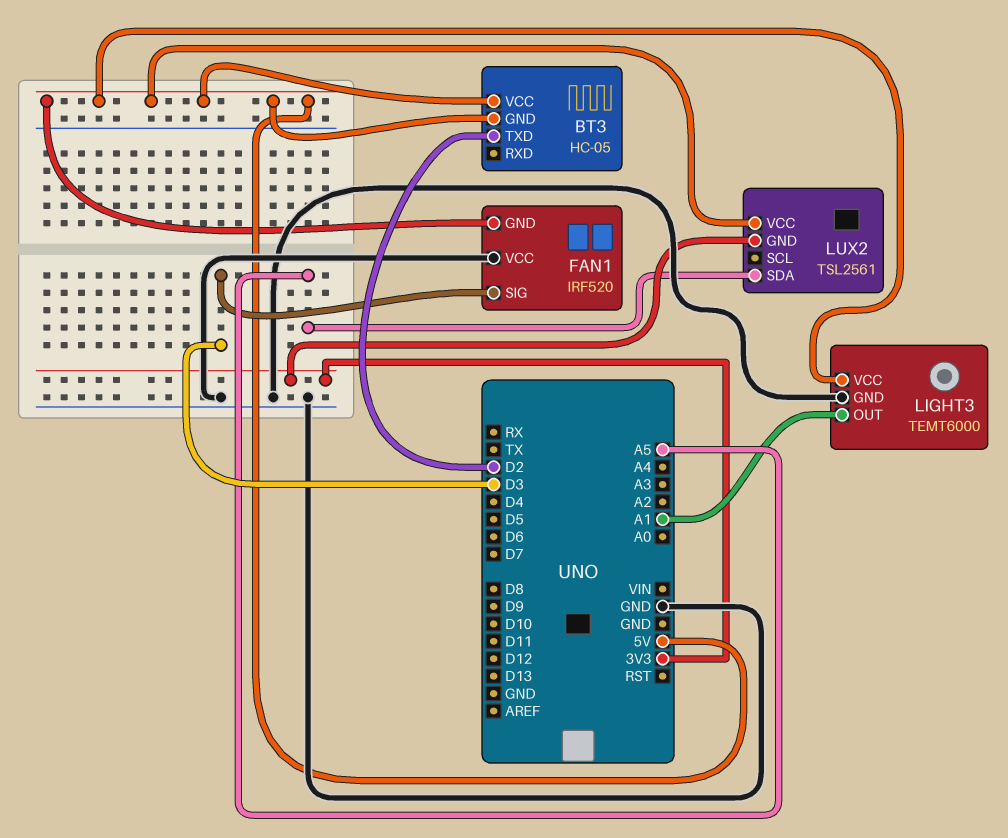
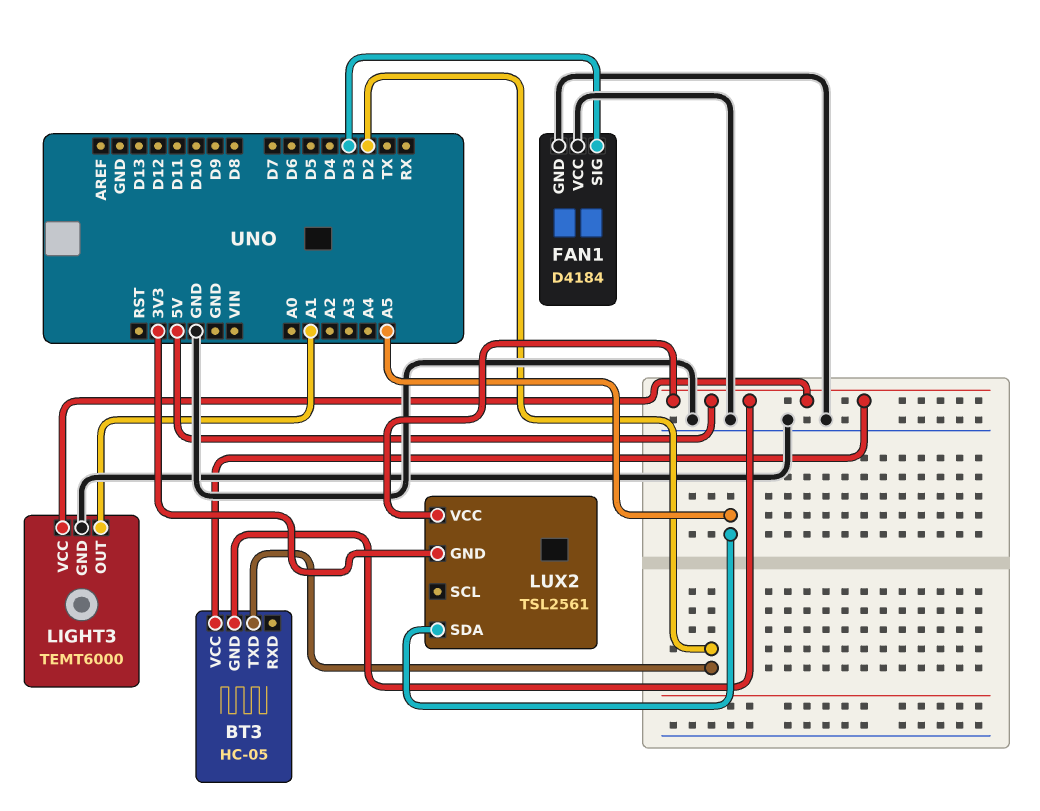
FAN1: IRF520 -> D4184
FAN1 pin GND: 5V -> GND

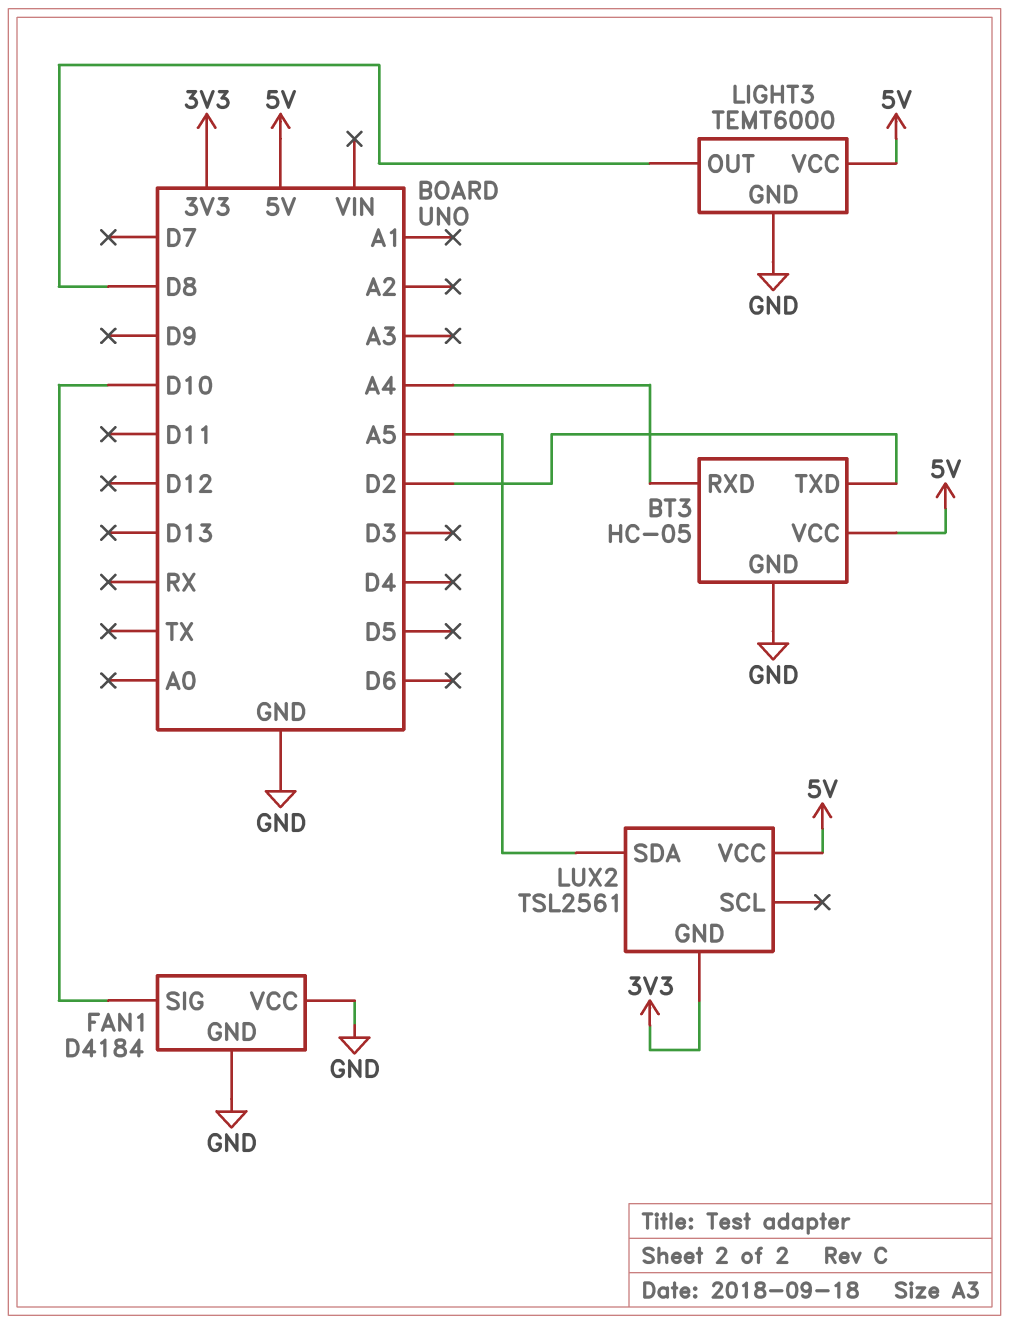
BT3 pin GND: 5V -> GND
BT3 pin RXD: none -> A4
FAN1 pin SIG: D3 -> D10
LIGHT3 pin OUT: A1 -> D8

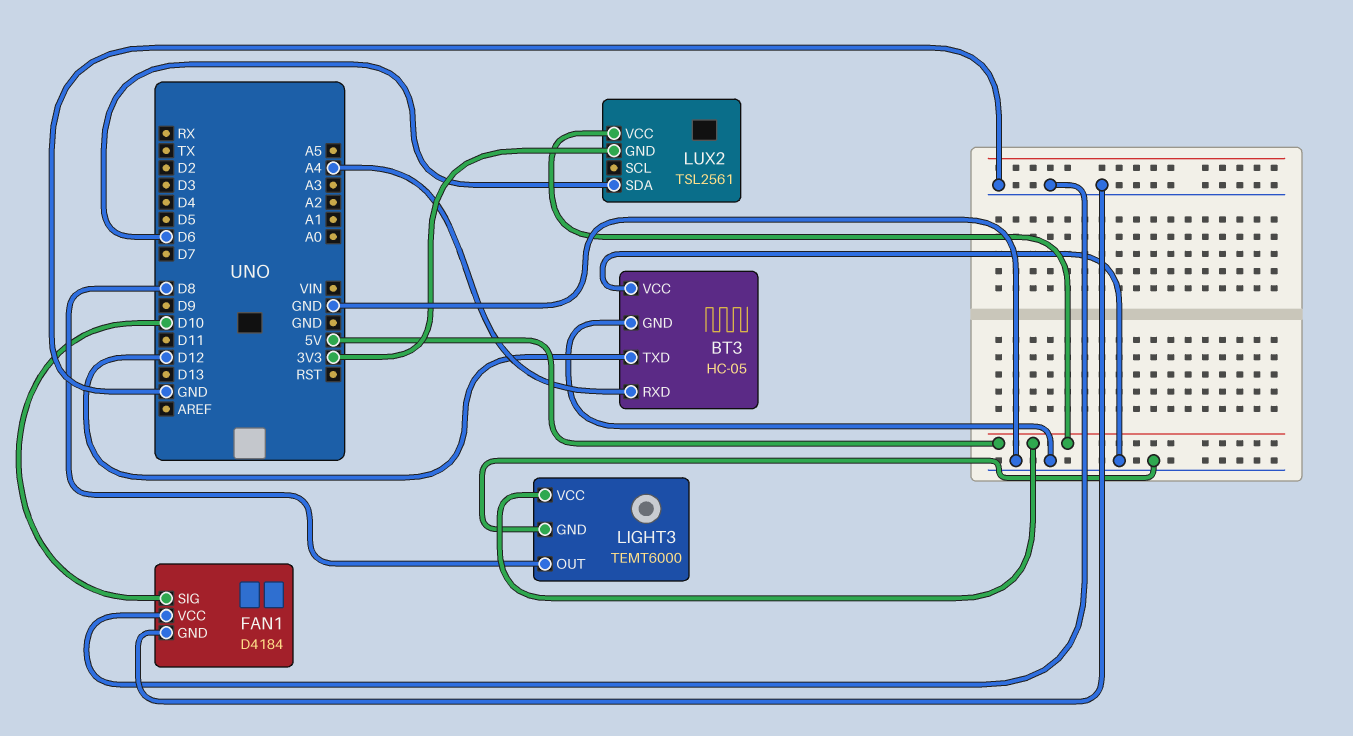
BT3 pin TXD: D2 -> D12
BT3 pin VCC: 5V -> GND
LUX2 pin SDA: A5 -> D6

